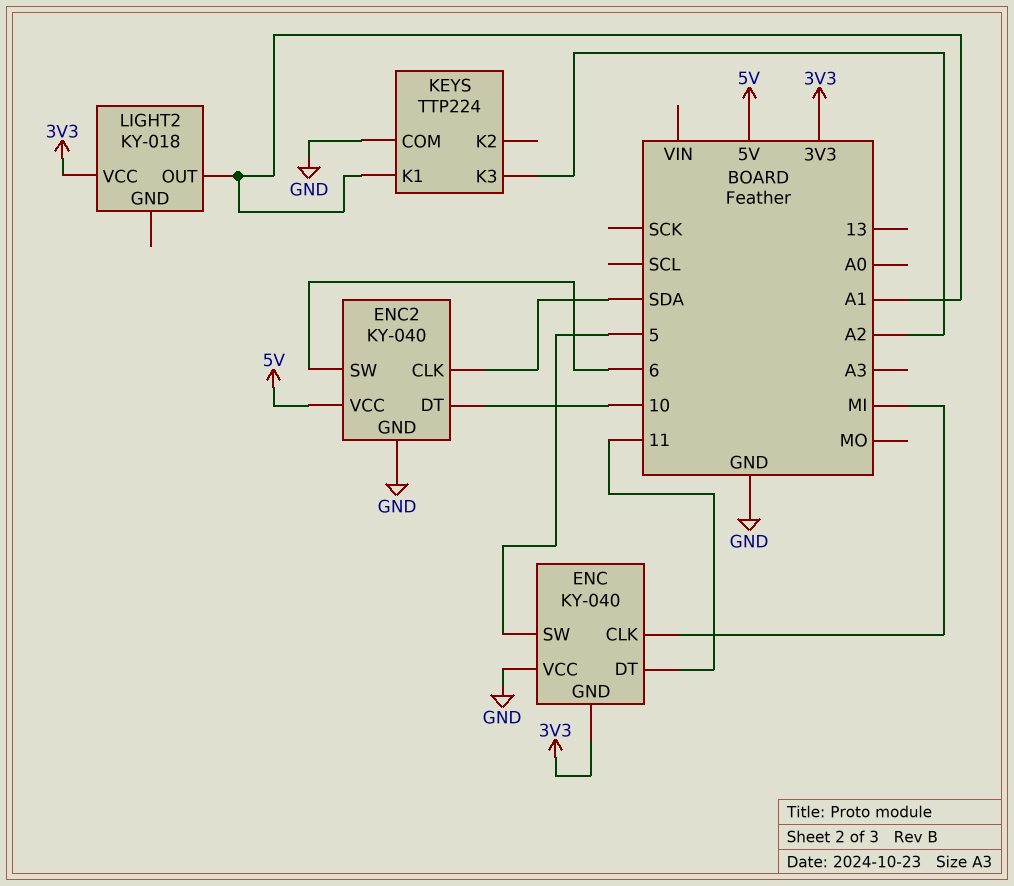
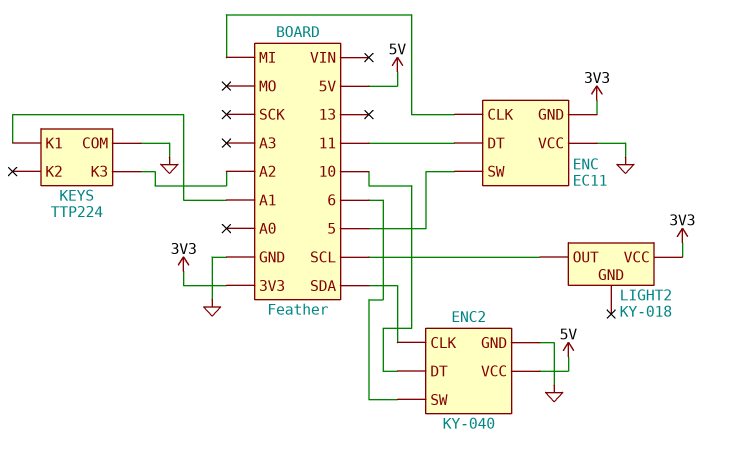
ENC: KY-040 -> EC11
LIGHT2 pin OUT: A1 -> SCL

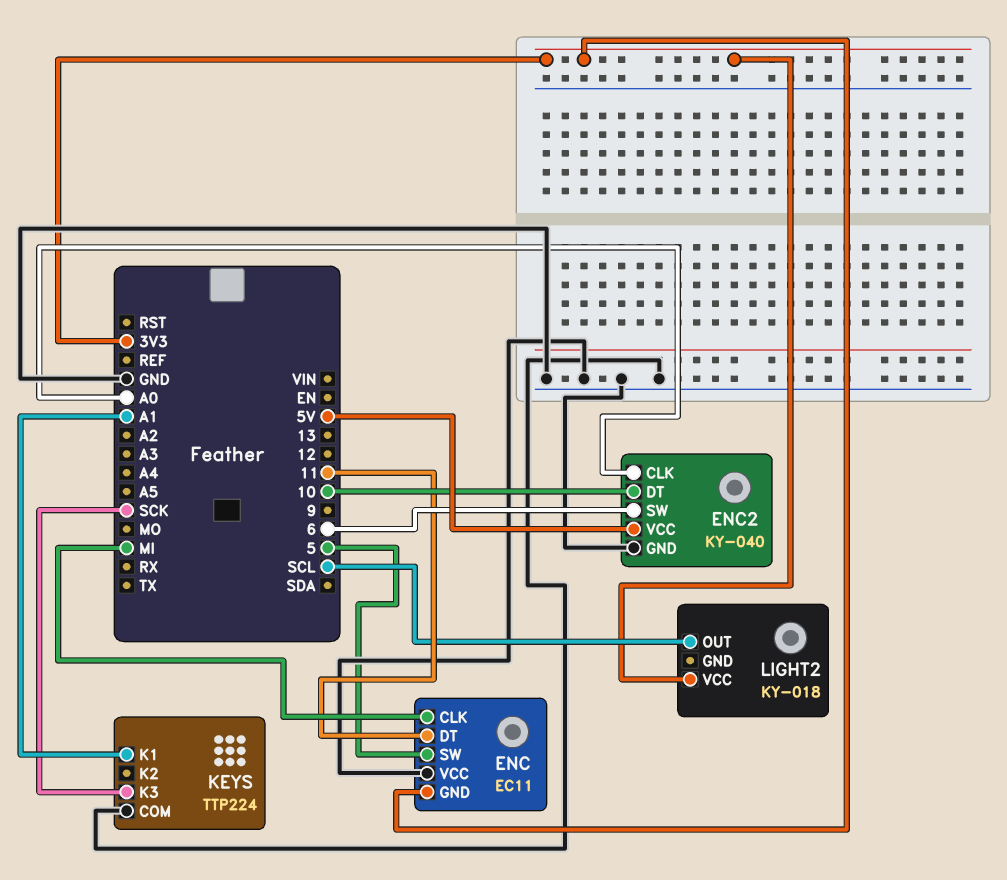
ENC2 pin CLK: SDA -> A0
KEYS pin K3: A2 -> SCK

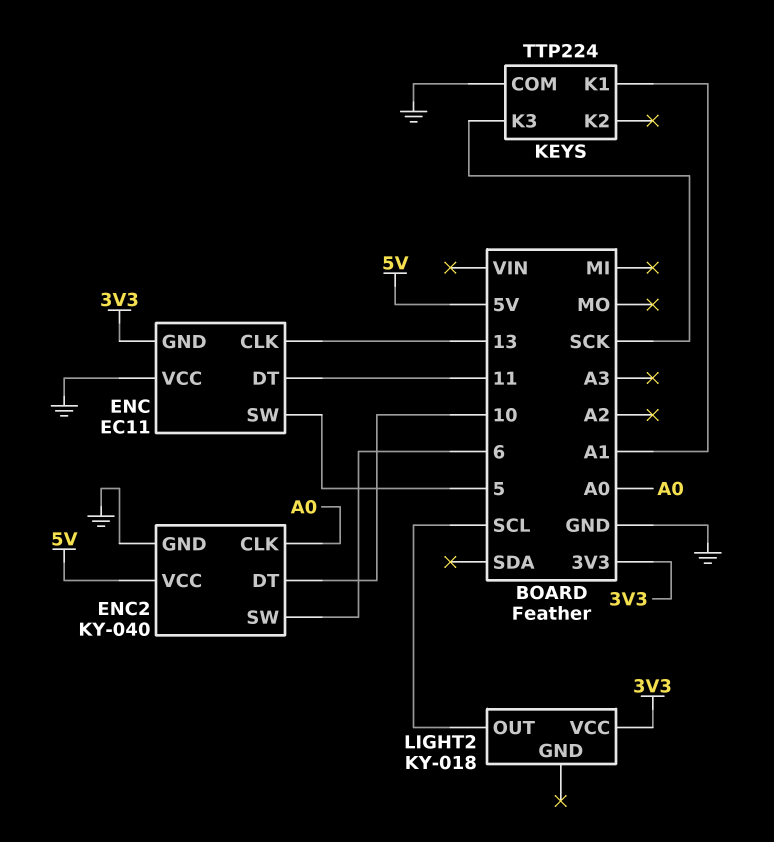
ENC pin CLK: MI -> 13

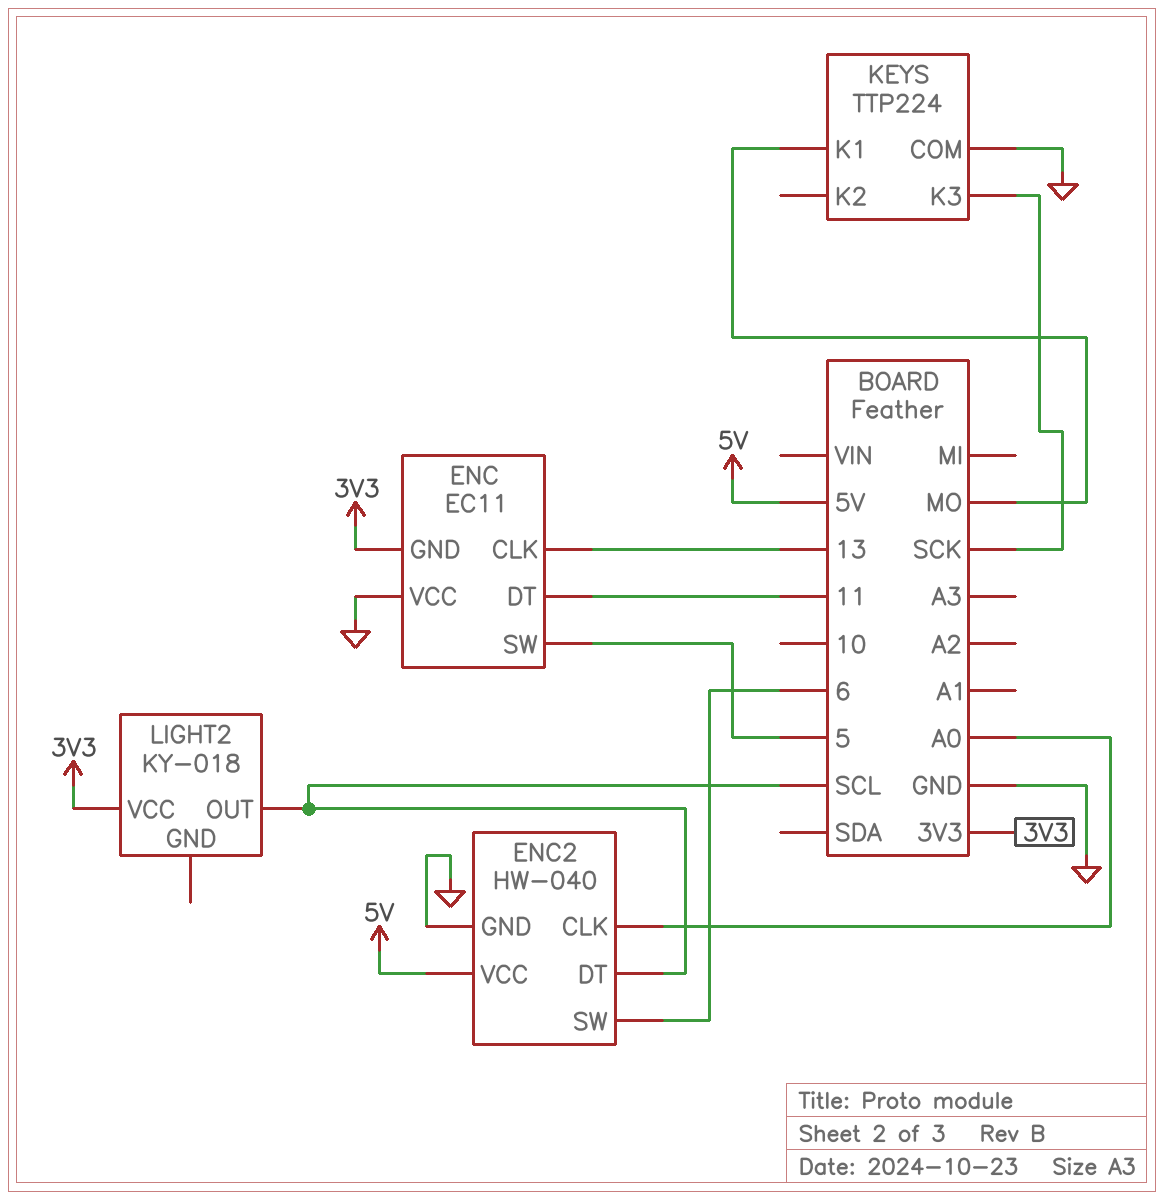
ENC2: KY-040 -> HW-040
ENC2 pin DT: 10 -> SCL
KEYS pin K1: A1 -> MO

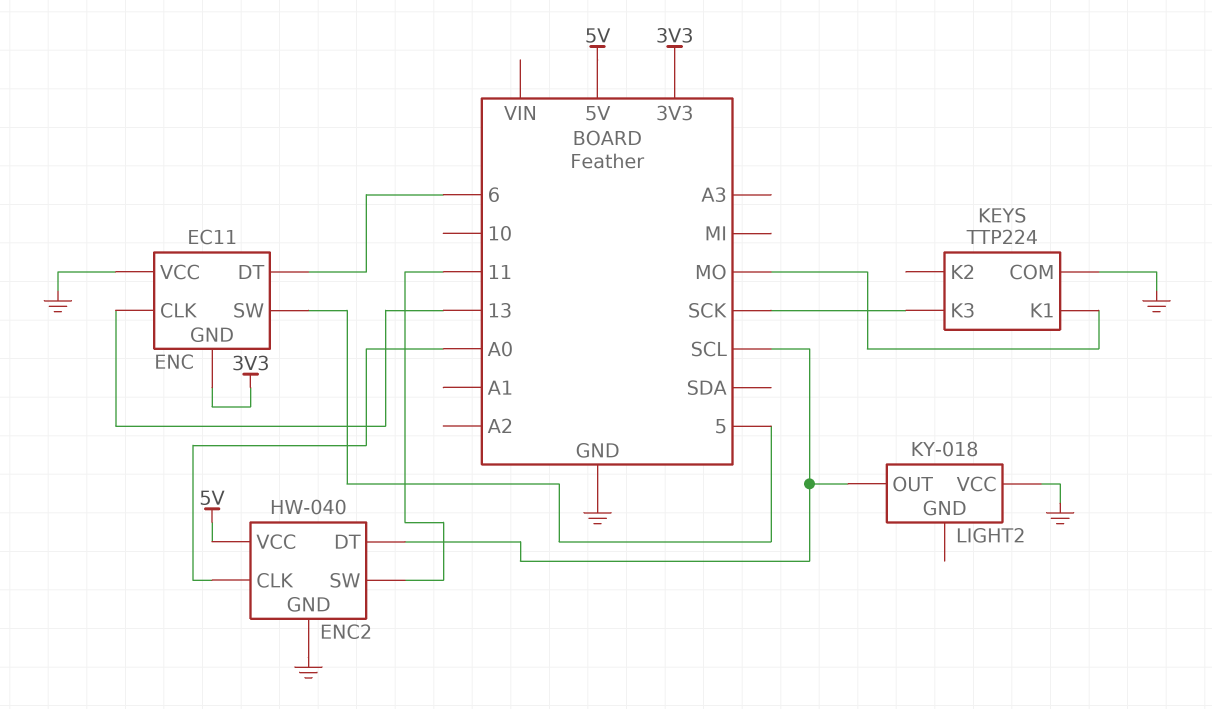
ENC pin DT: 11 -> 6
ENC2 pin SW: 6 -> 11
LIGHT2 pin VCC: 3V3 -> GND

